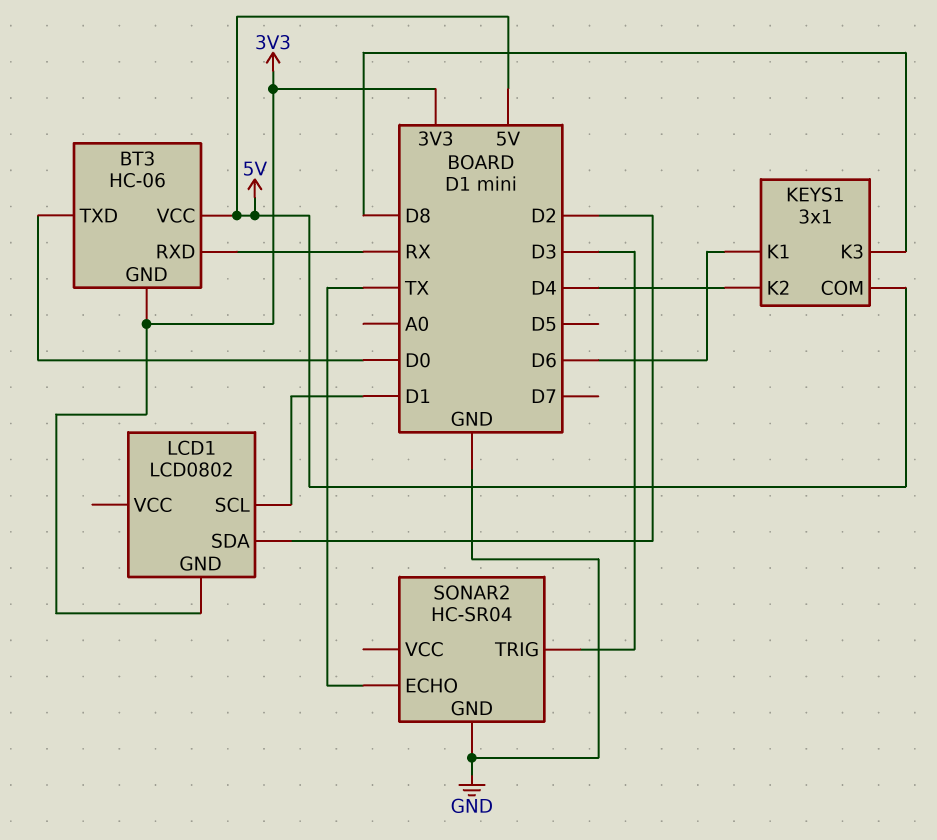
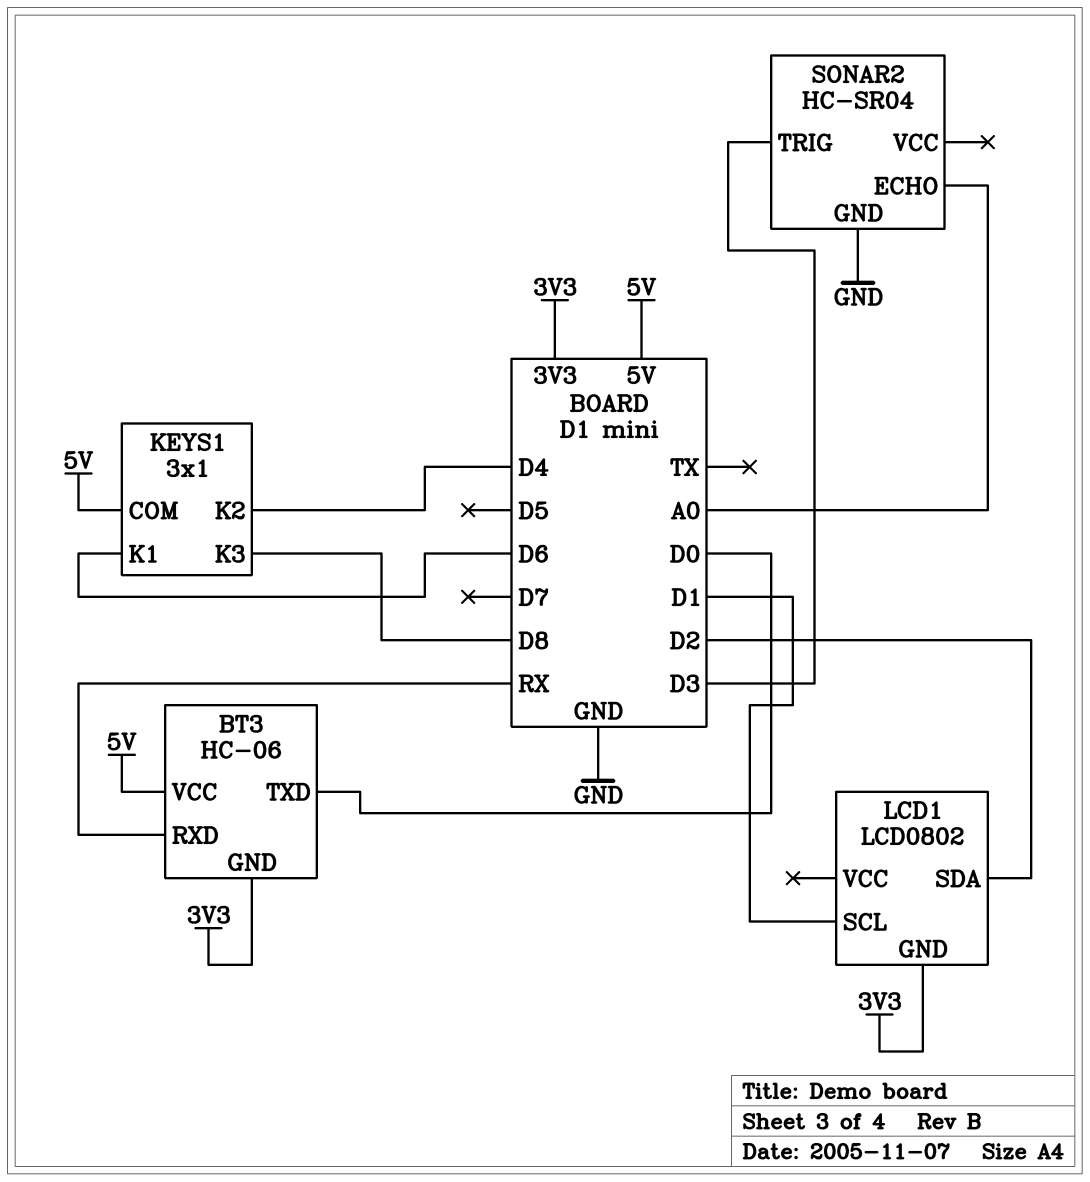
SONAR2 pin ECHO: TX -> A0

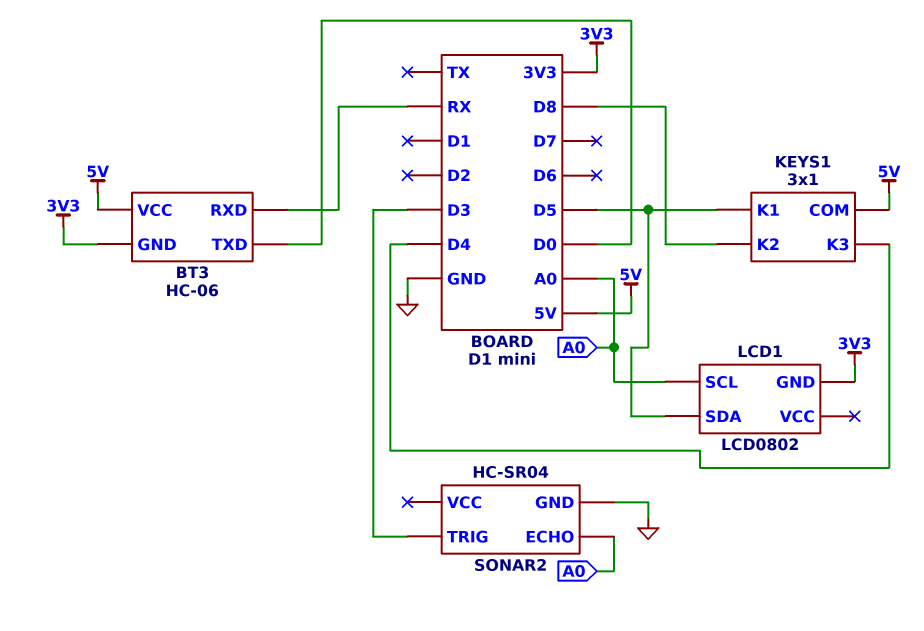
KEYS1 pin K1: D6 -> D5
KEYS1 pin K2: D4 -> D8
KEYS1 pin K3: D8 -> D4
LCD1 pin SCL: D1 -> A0
LCD1 pin SDA: D2 -> D5

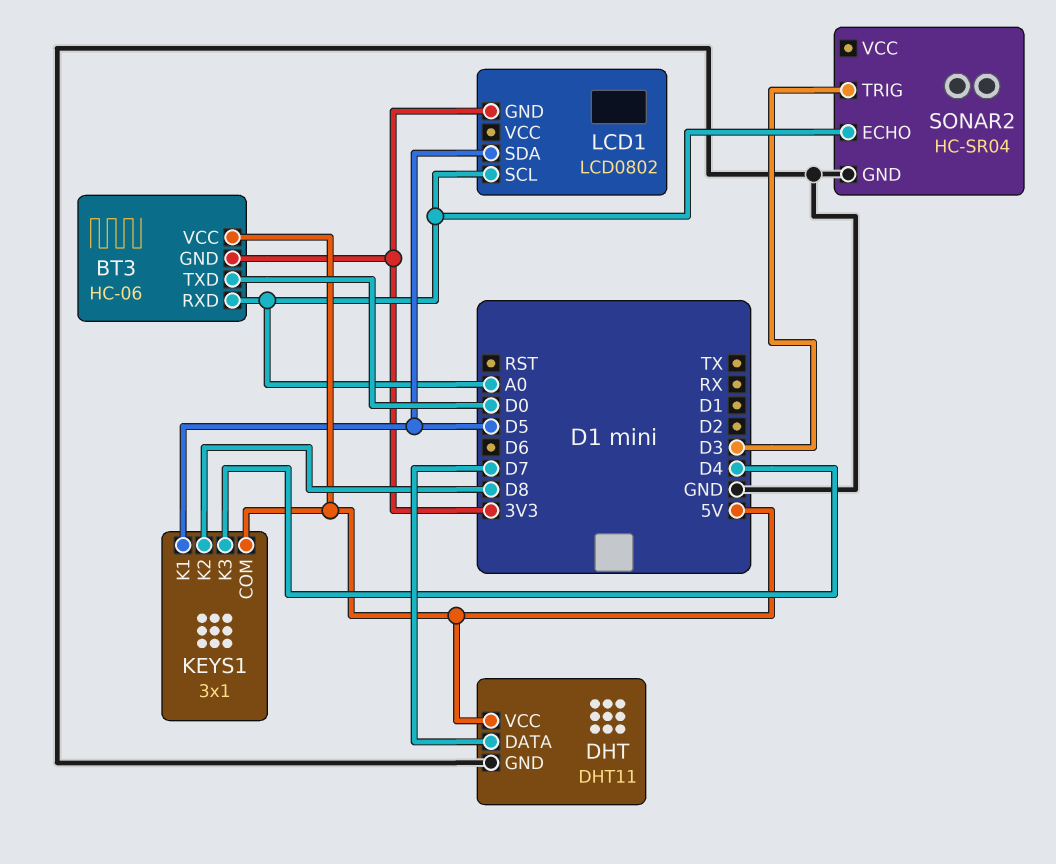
BT3 pin RXD: RX -> A0
DHT: none -> DHT11
DHT pin DATA: none -> D7
DHT pin GND: none -> GND
DHT pin VCC: none -> 5V

